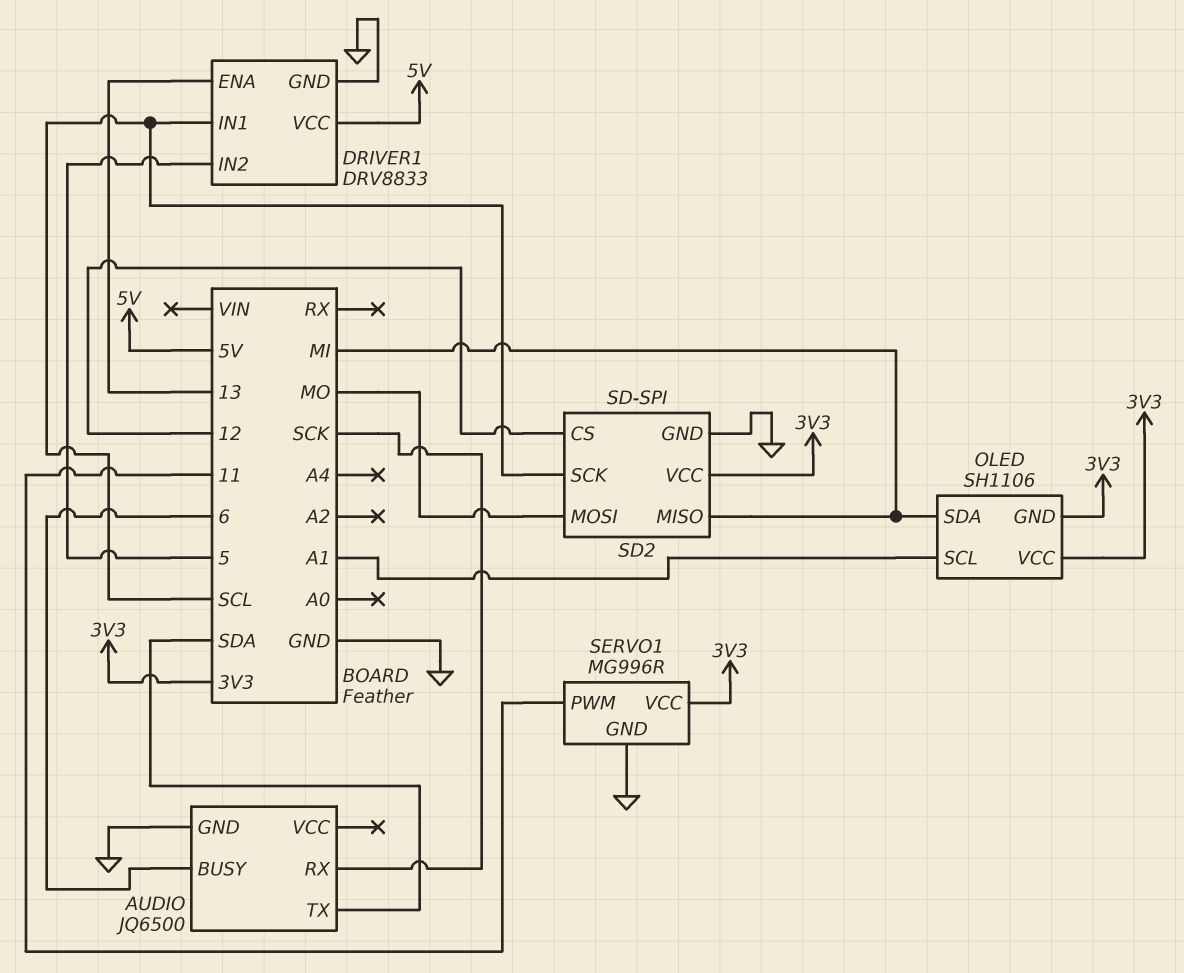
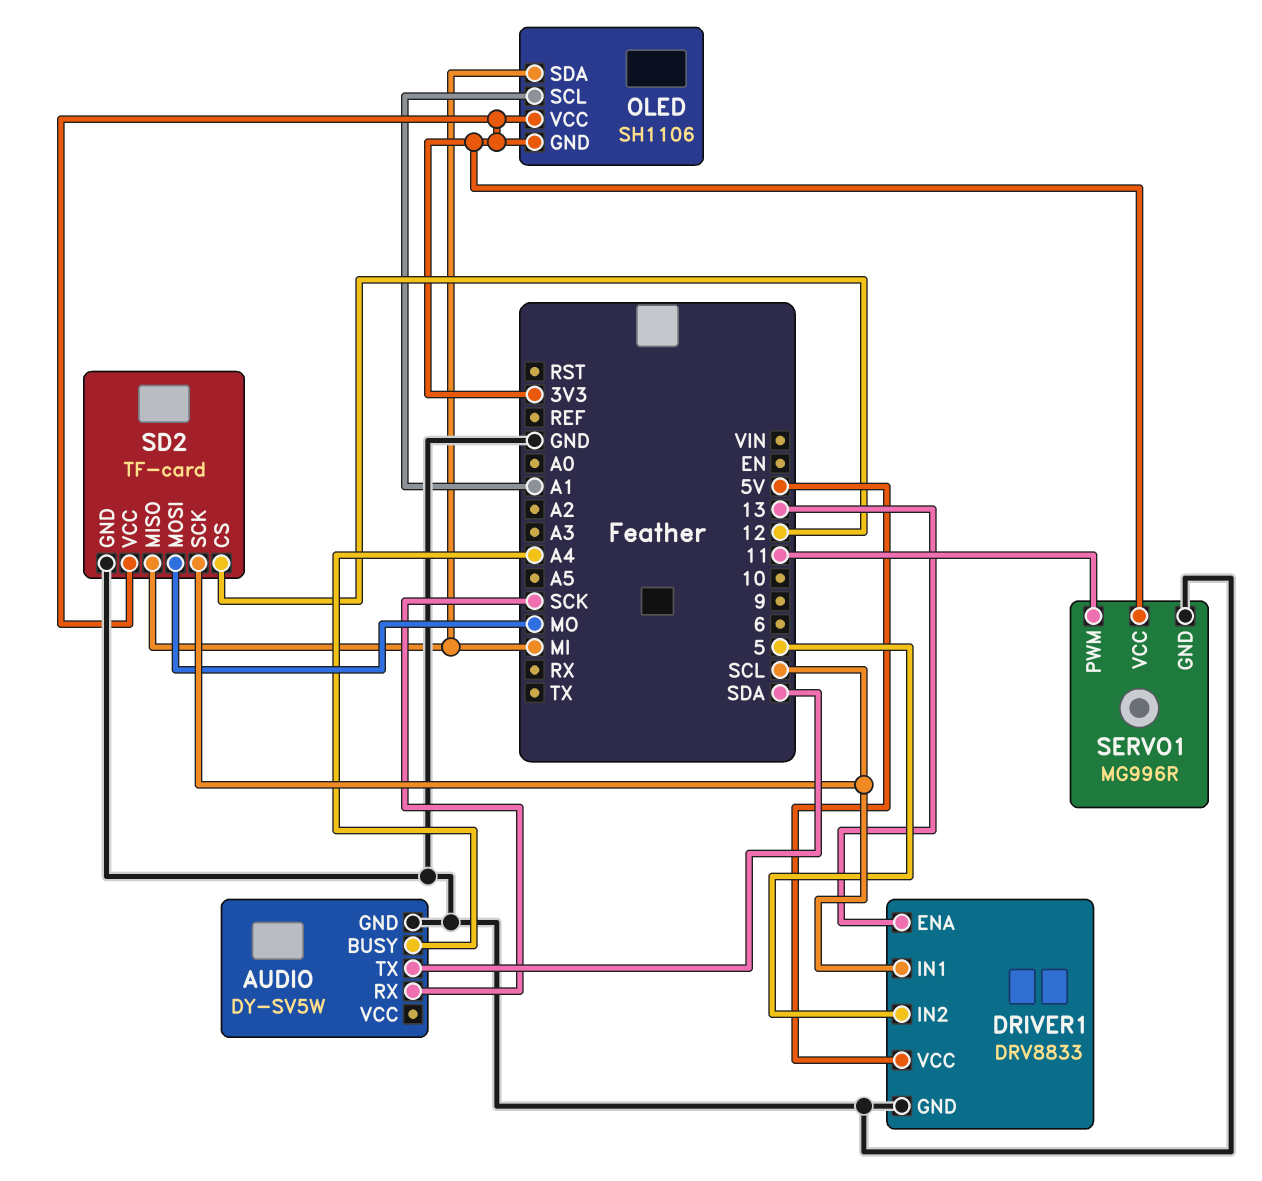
AUDIO: JQ6500 -> DY-SV5W
AUDIO pin BUSY: 6 -> A4
SD2: SD-SPI -> TF-card

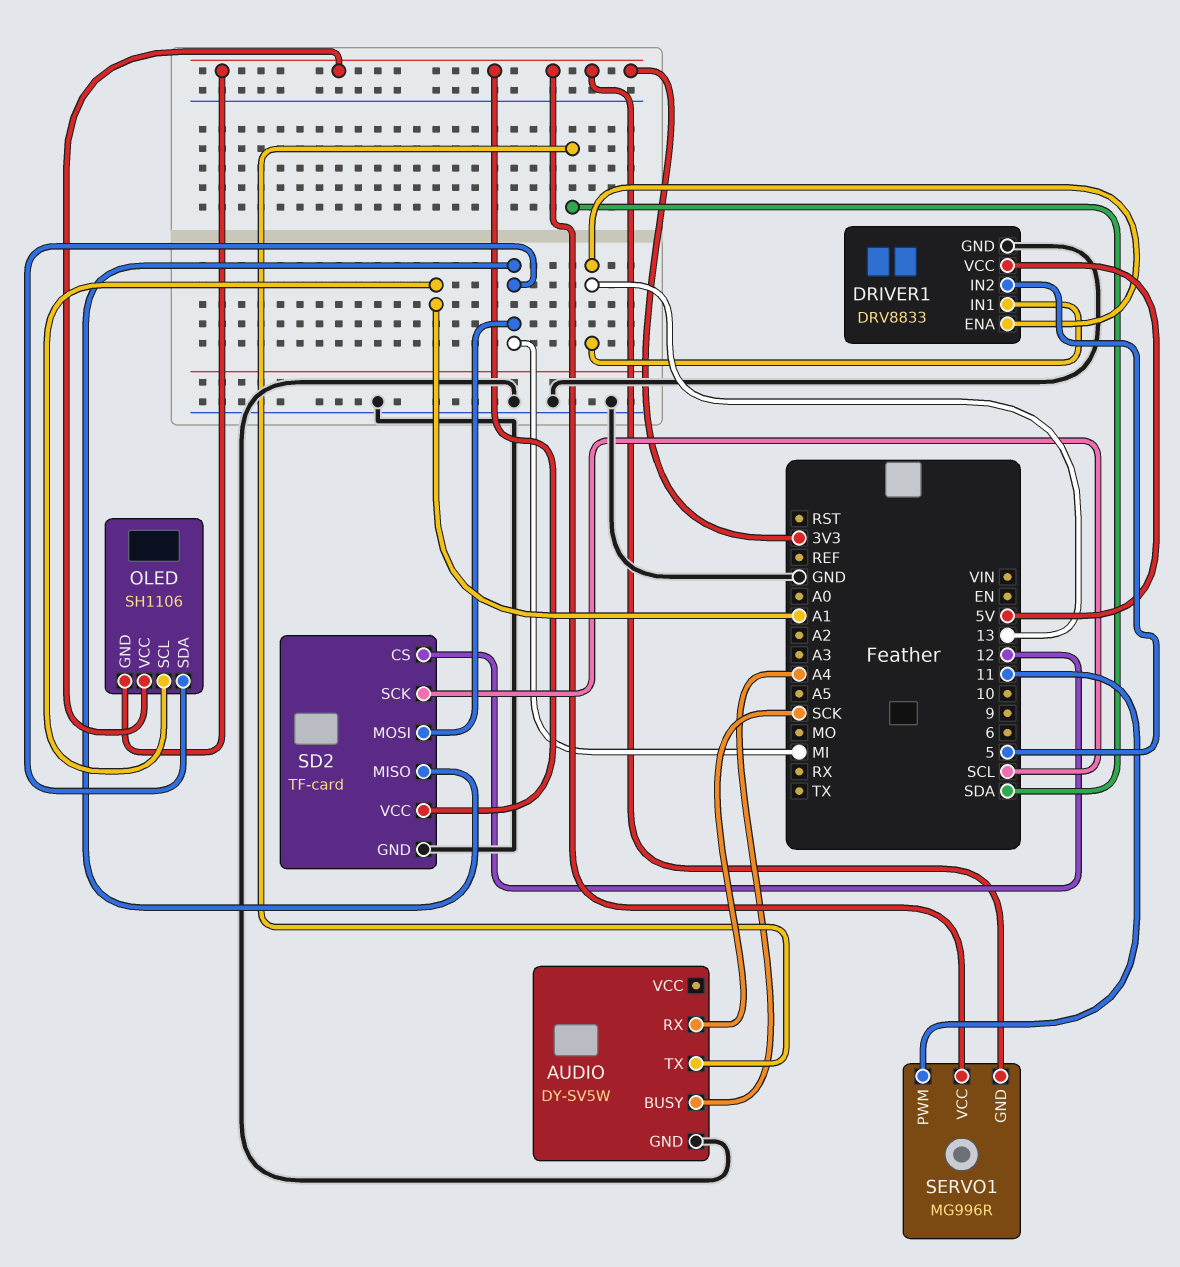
DRIVER1 pin IN1: SCL -> 13
SD2 pin MOSI: MO -> MI
SERVO1 pin GND: GND -> 3V3

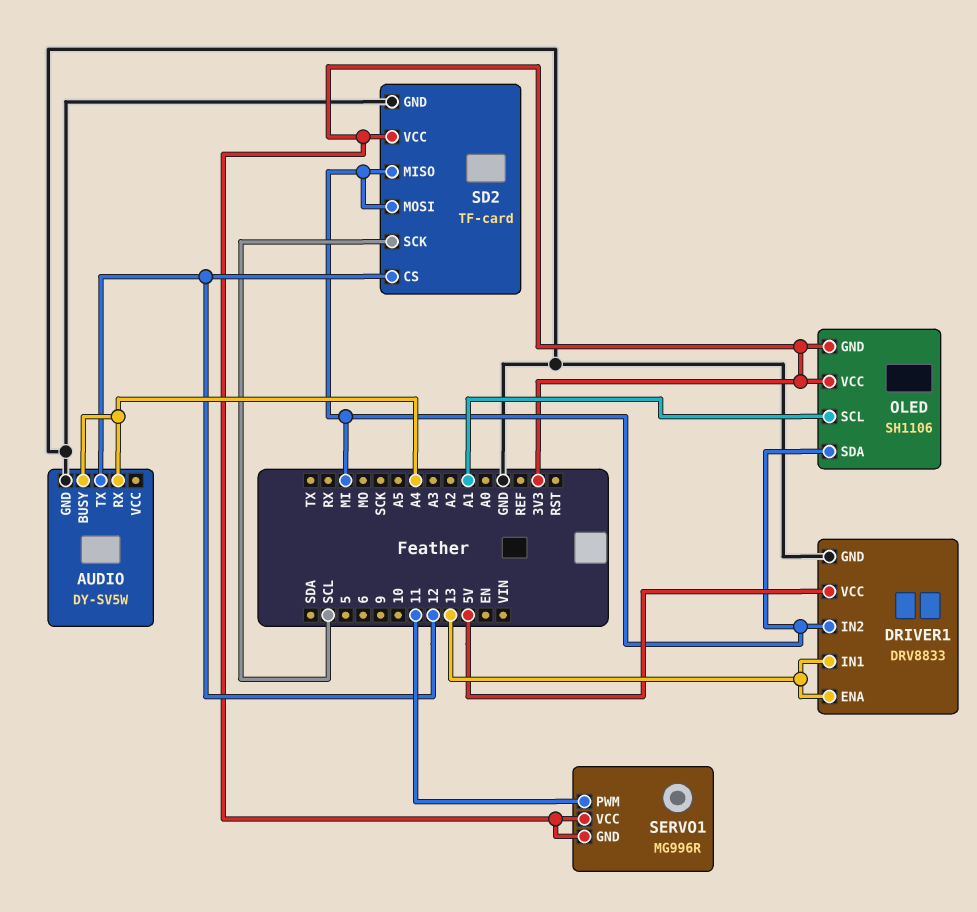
AUDIO pin RX: SCK -> A4
AUDIO pin TX: SDA -> 12
DRIVER1 pin IN2: 5 -> MI

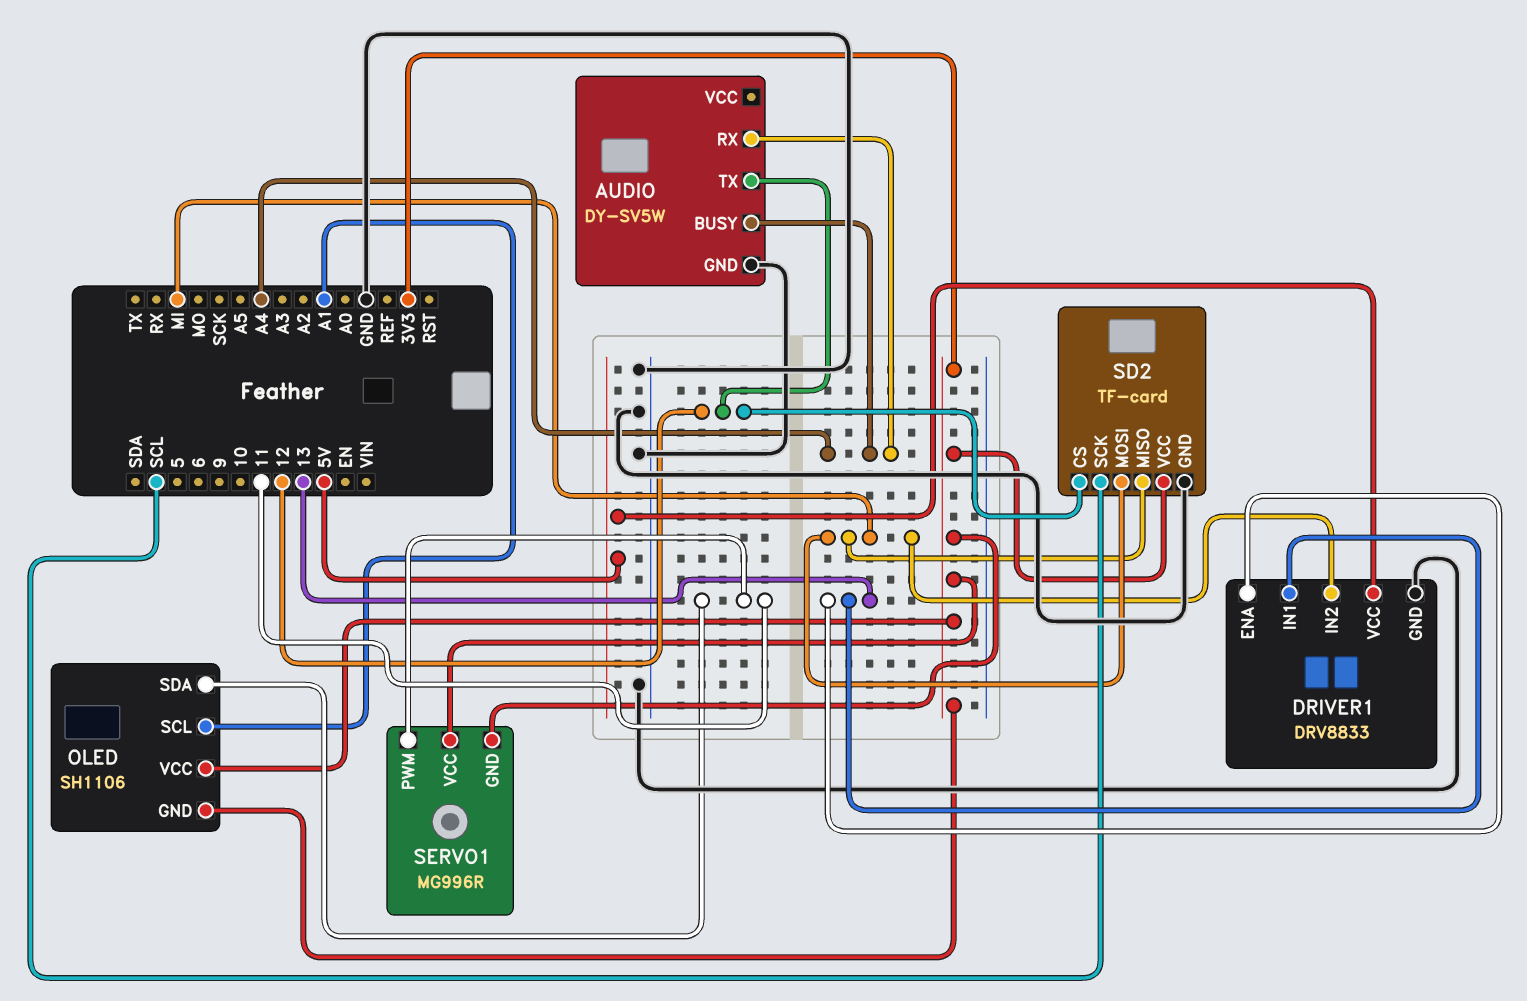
OLED pin SDA: MI -> 11

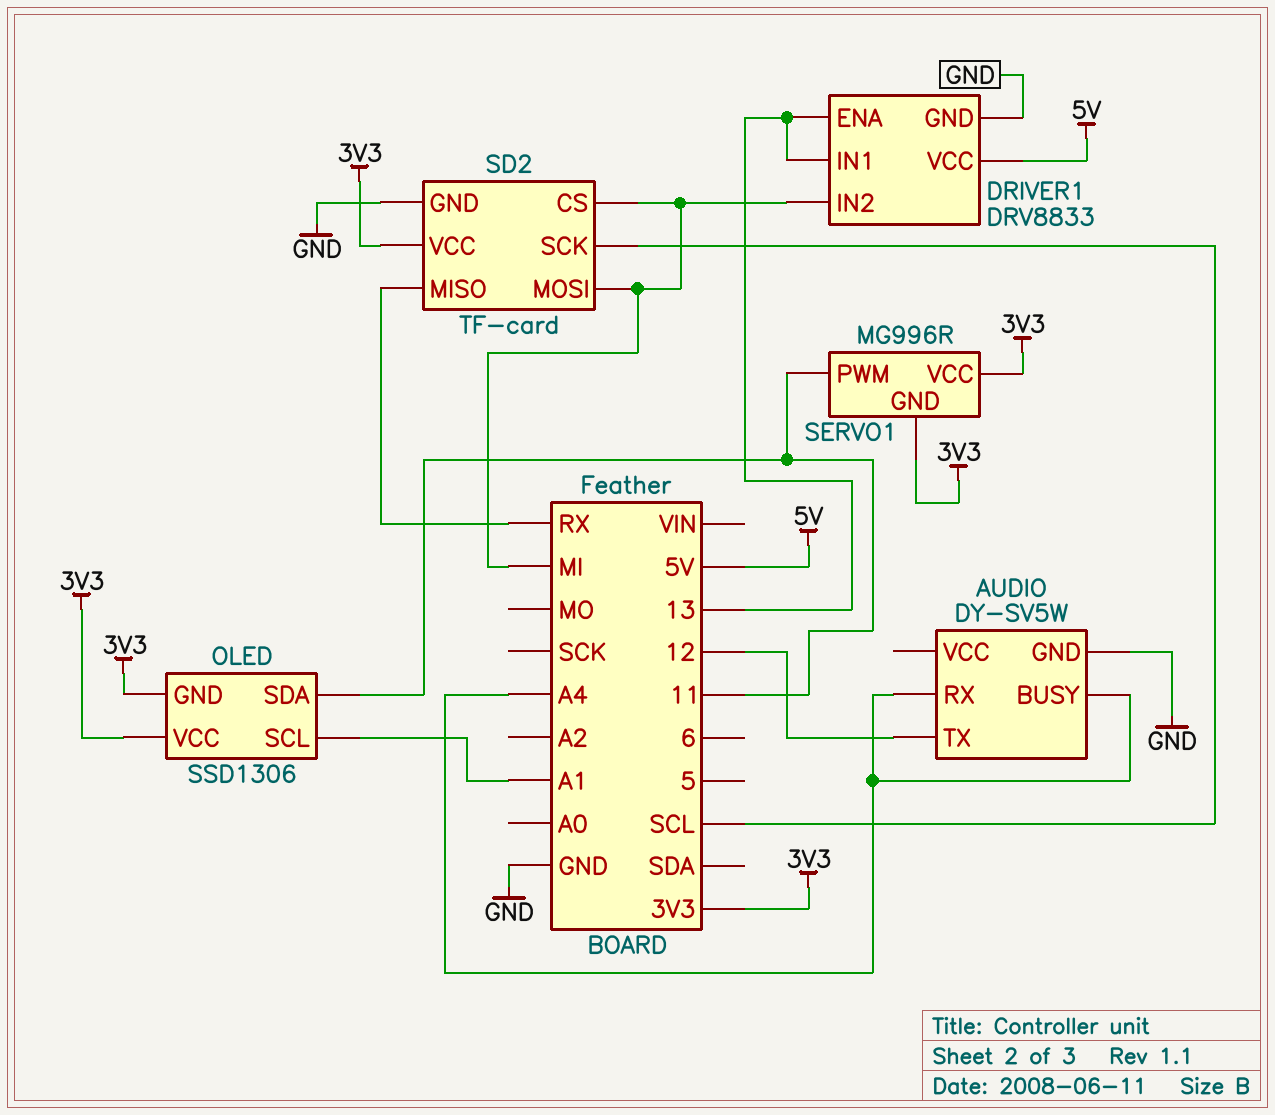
OLED: SH1106 -> SSD1306
SD2 pin CS: 12 -> MI
SD2 pin MISO: MI -> RX

